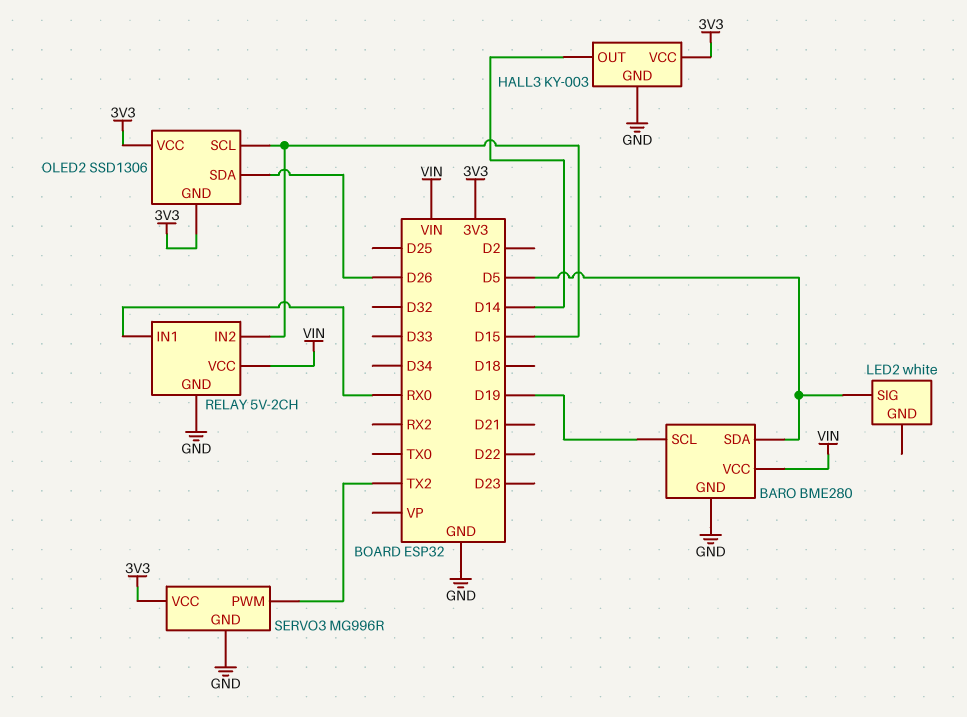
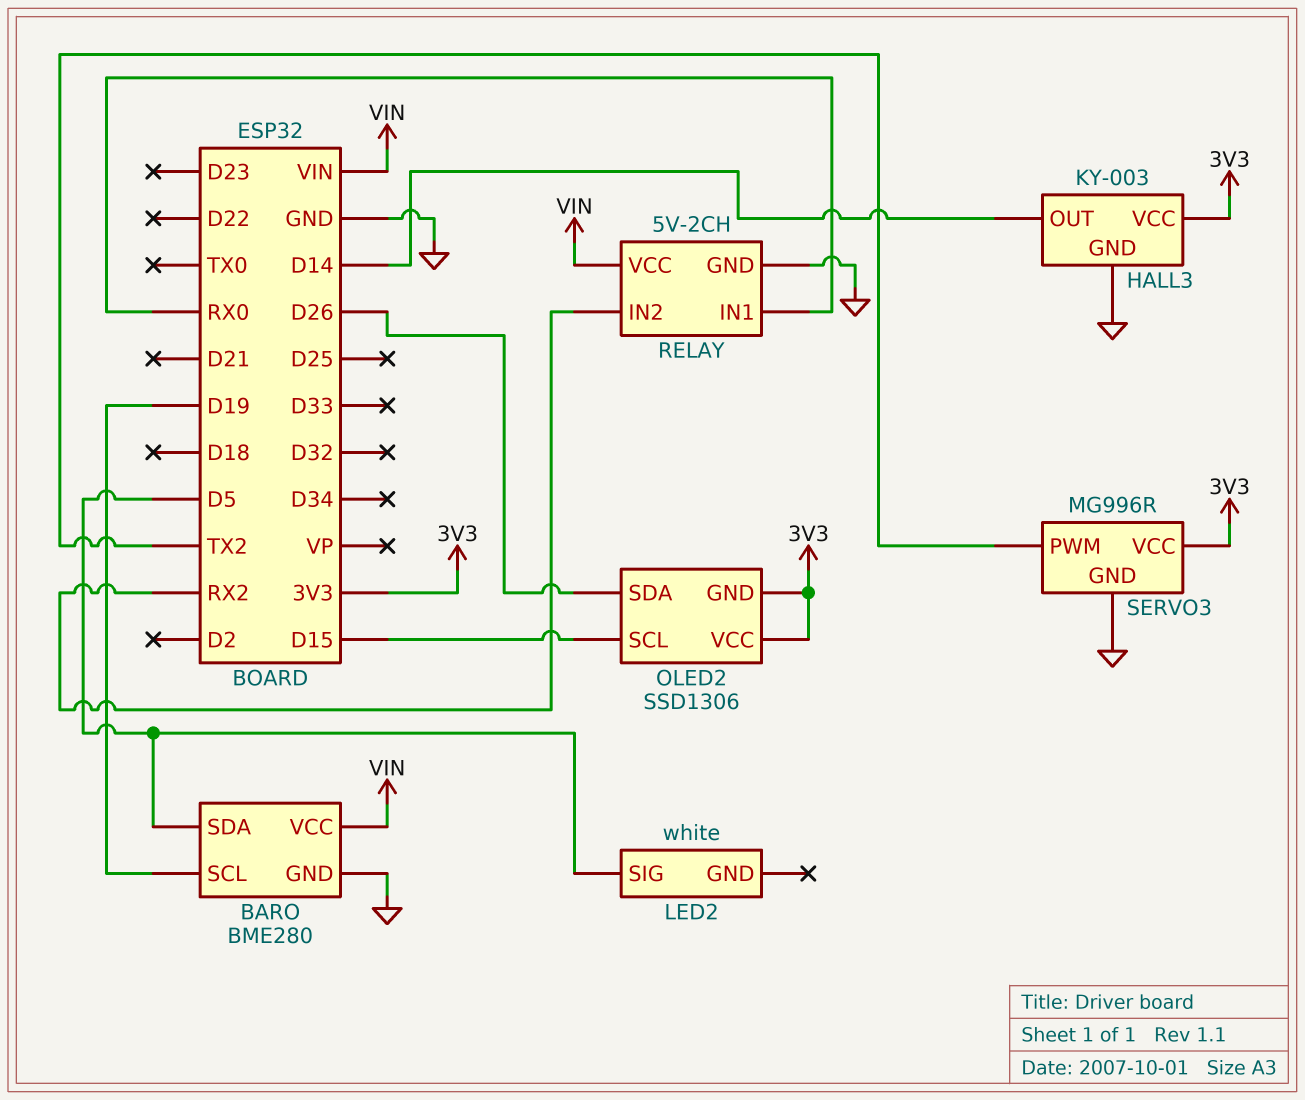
RELAY pin IN2: D15 -> RX2

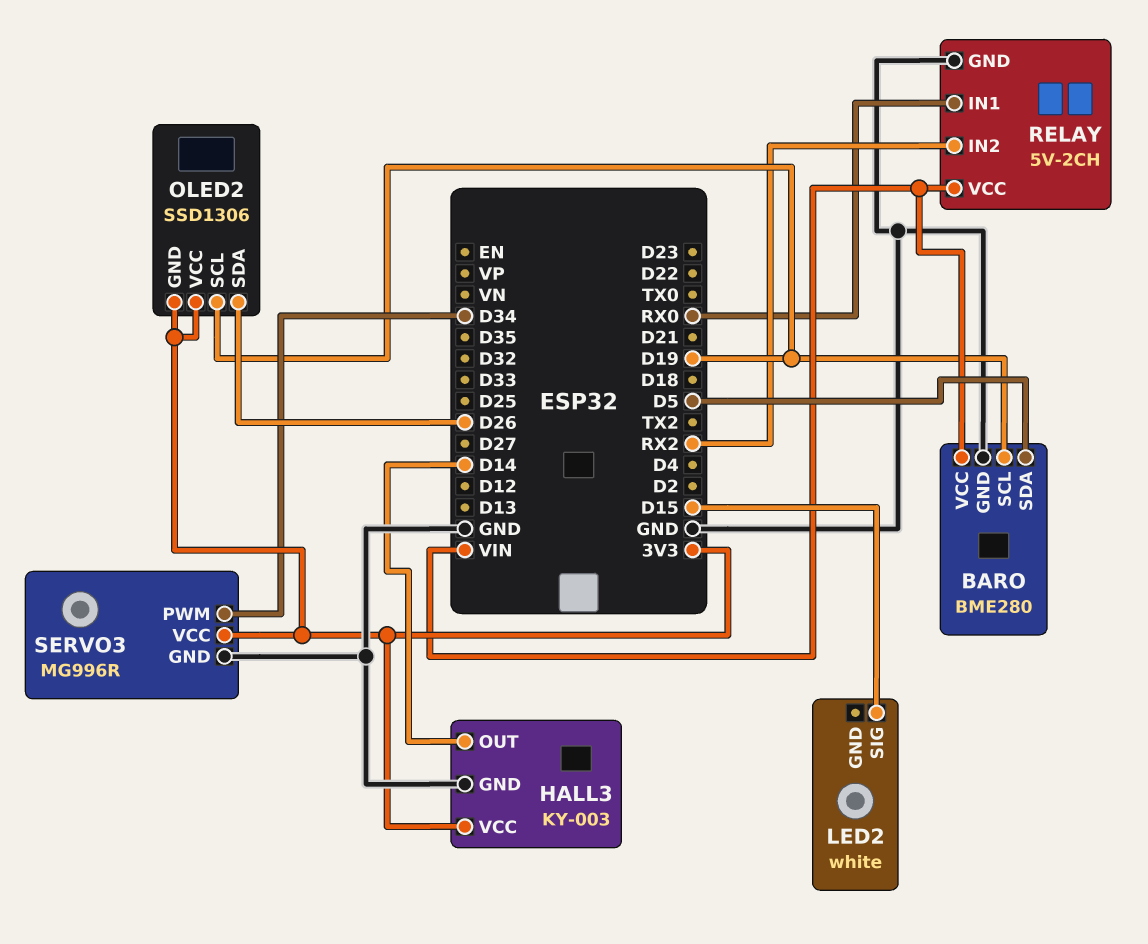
LED2 pin SIG: D5 -> D15
OLED2 pin SCL: D15 -> D19
SERVO3 pin PWM: TX2 -> D34

